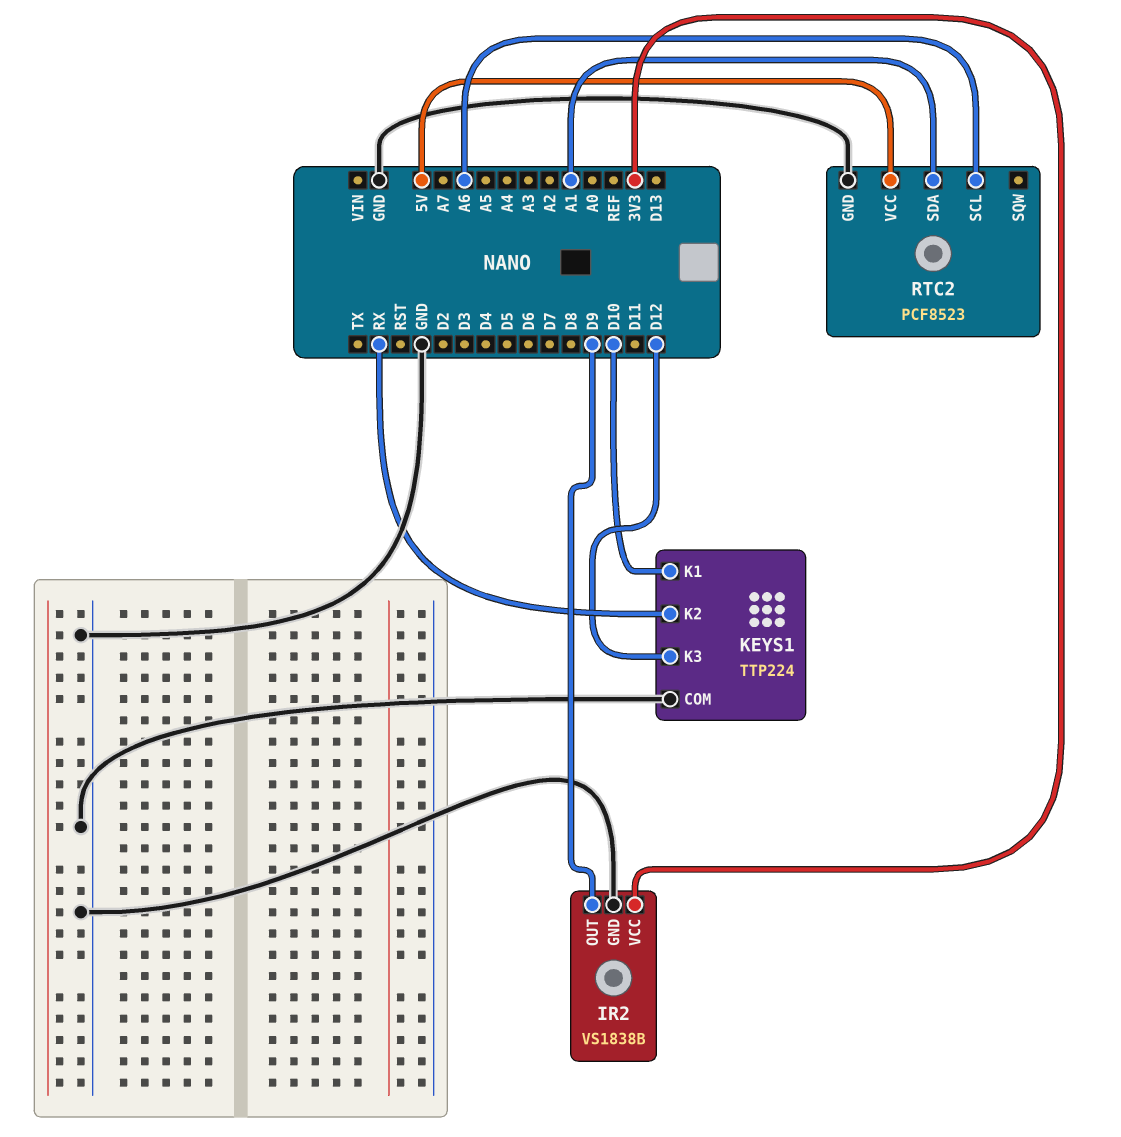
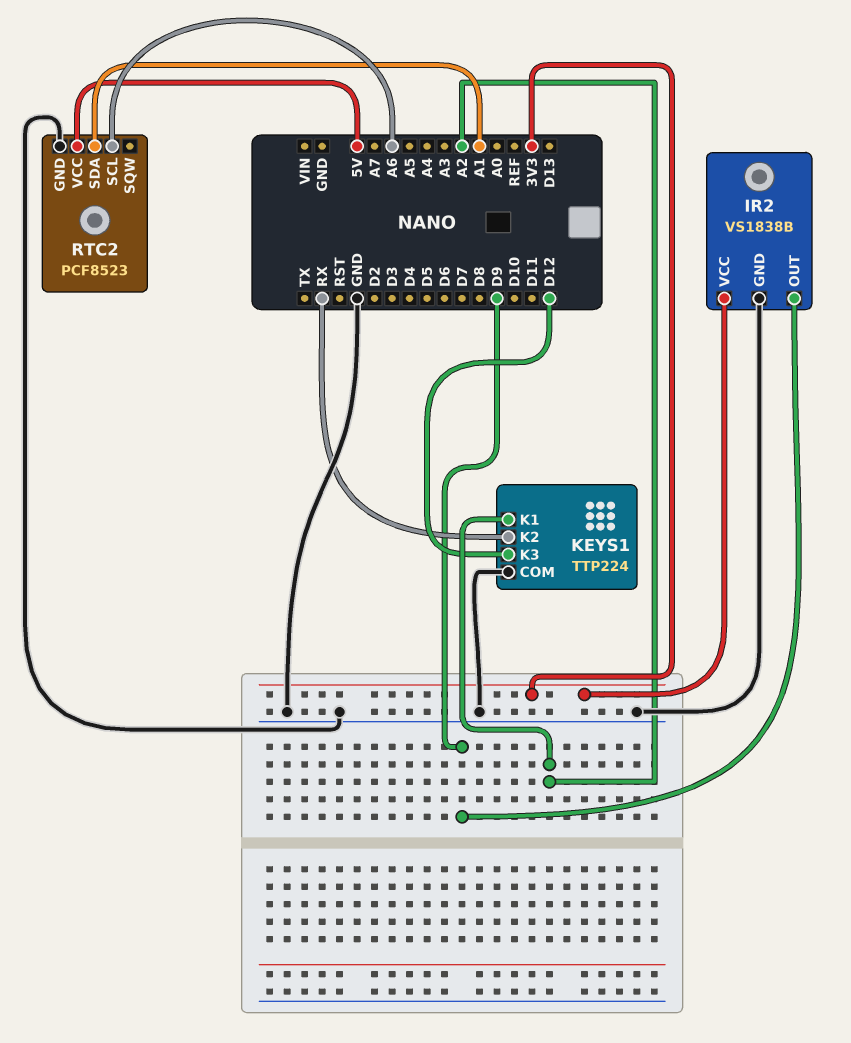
KEYS1 pin K1: D10 -> A2

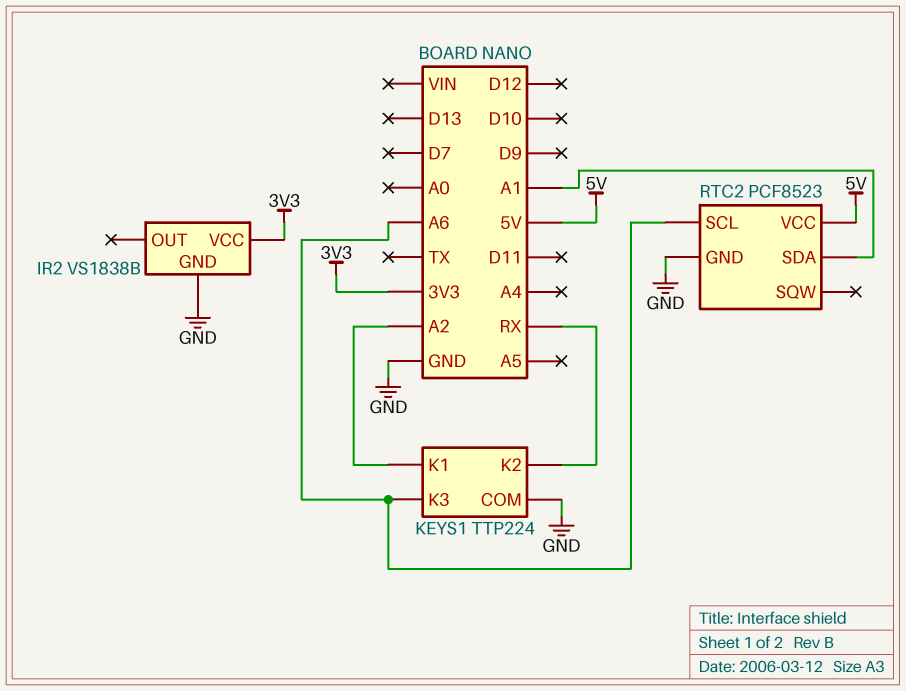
IR2 pin OUT: D9 -> none
KEYS1 pin K3: D12 -> A6

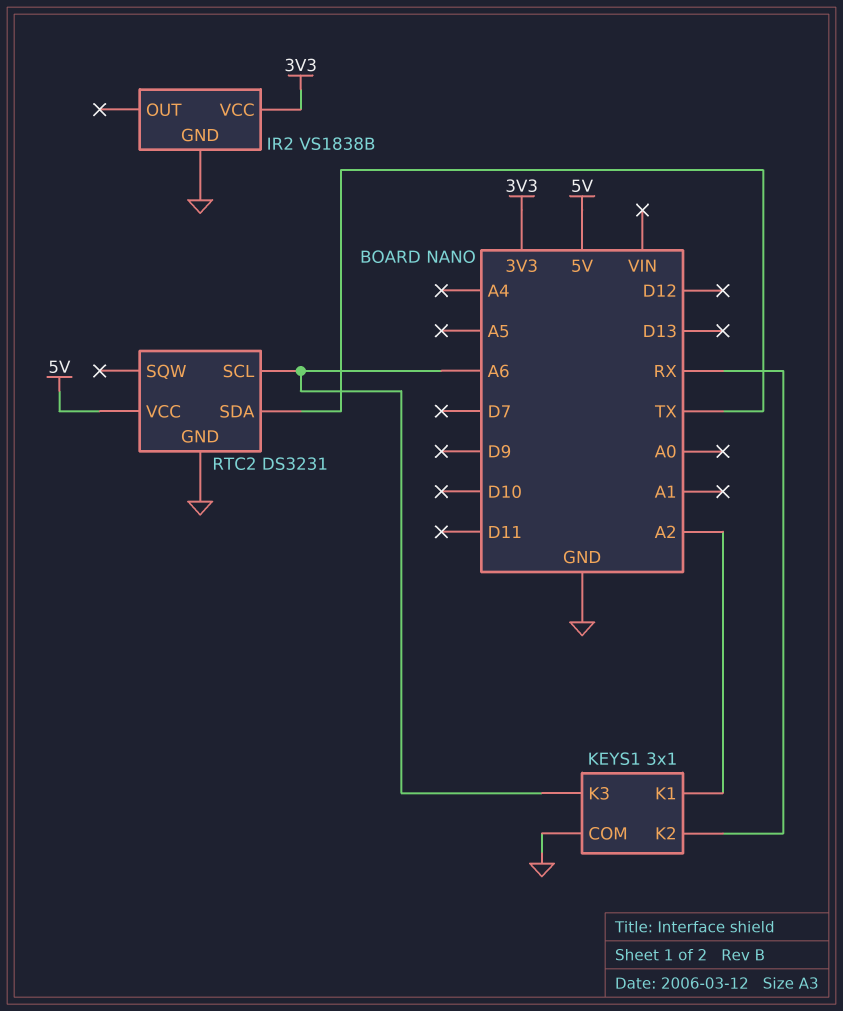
KEYS1: TTP224 -> 3x1
RTC2: PCF8523 -> DS3231
RTC2 pin SDA: A1 -> TX

